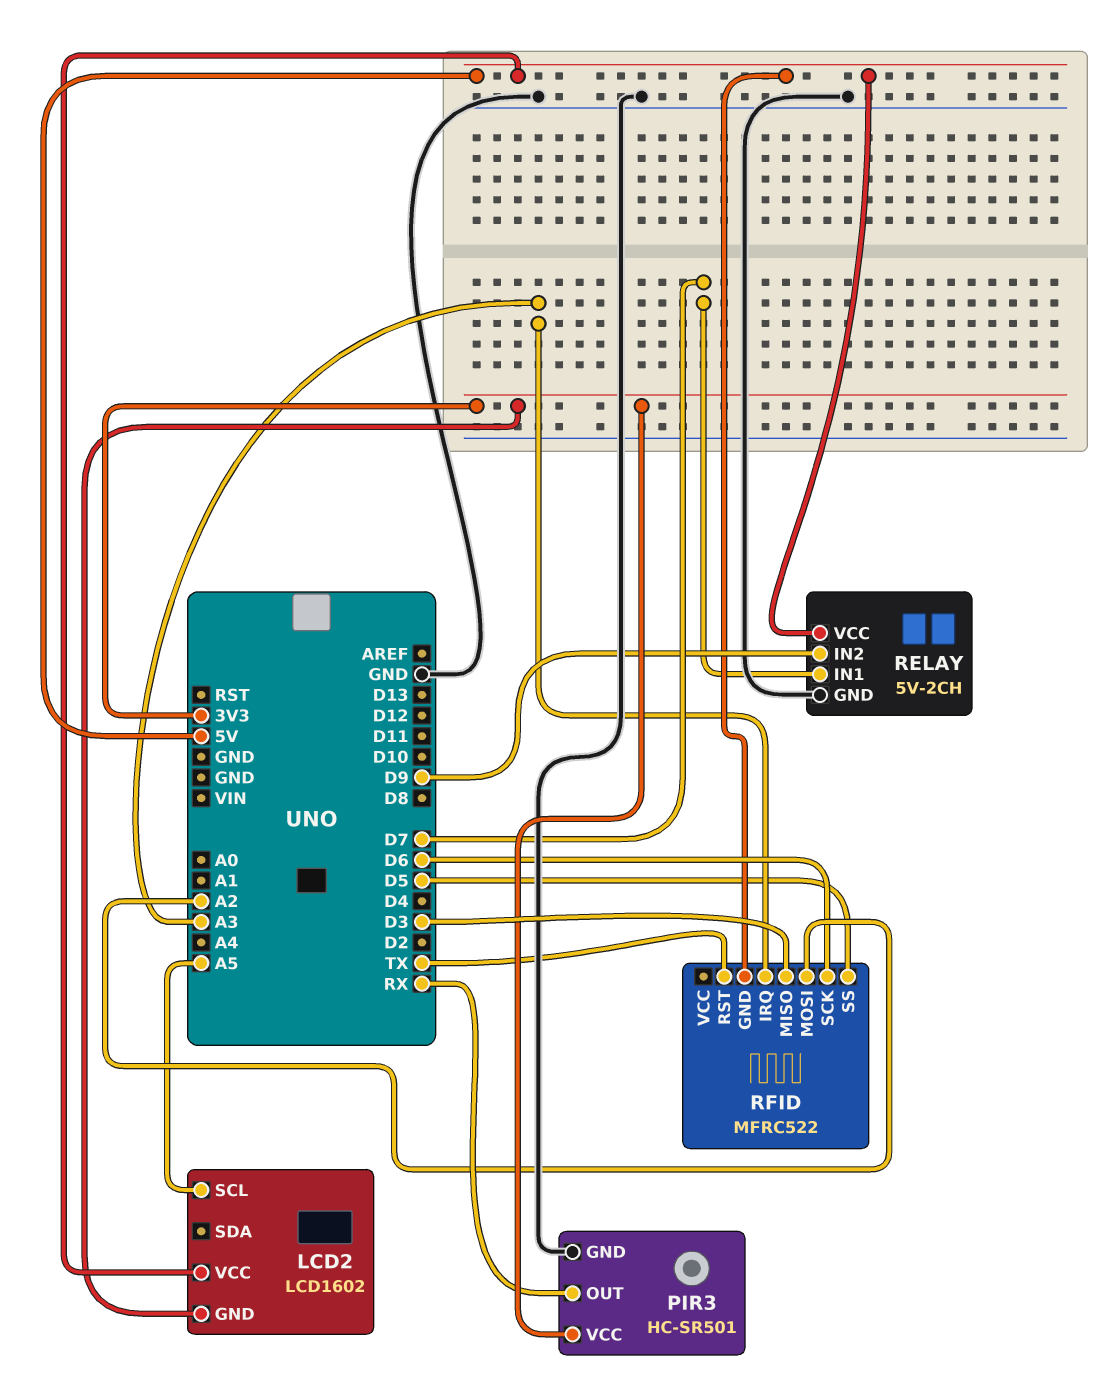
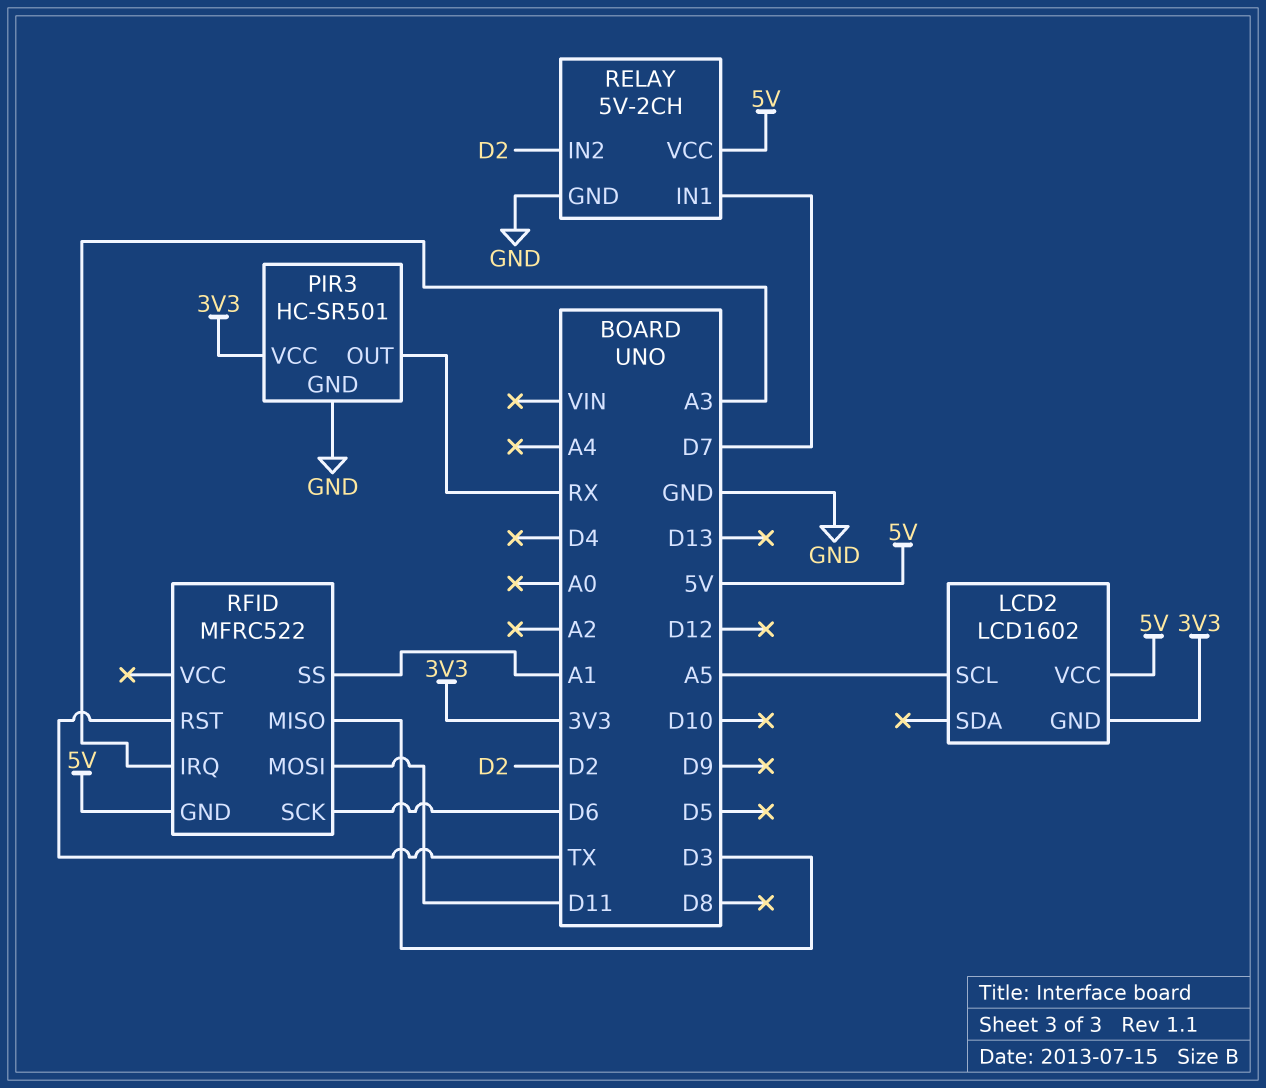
RELAY pin IN2: D9 -> D2
RFID pin MOSI: A2 -> D11
RFID pin SS: D5 -> A1

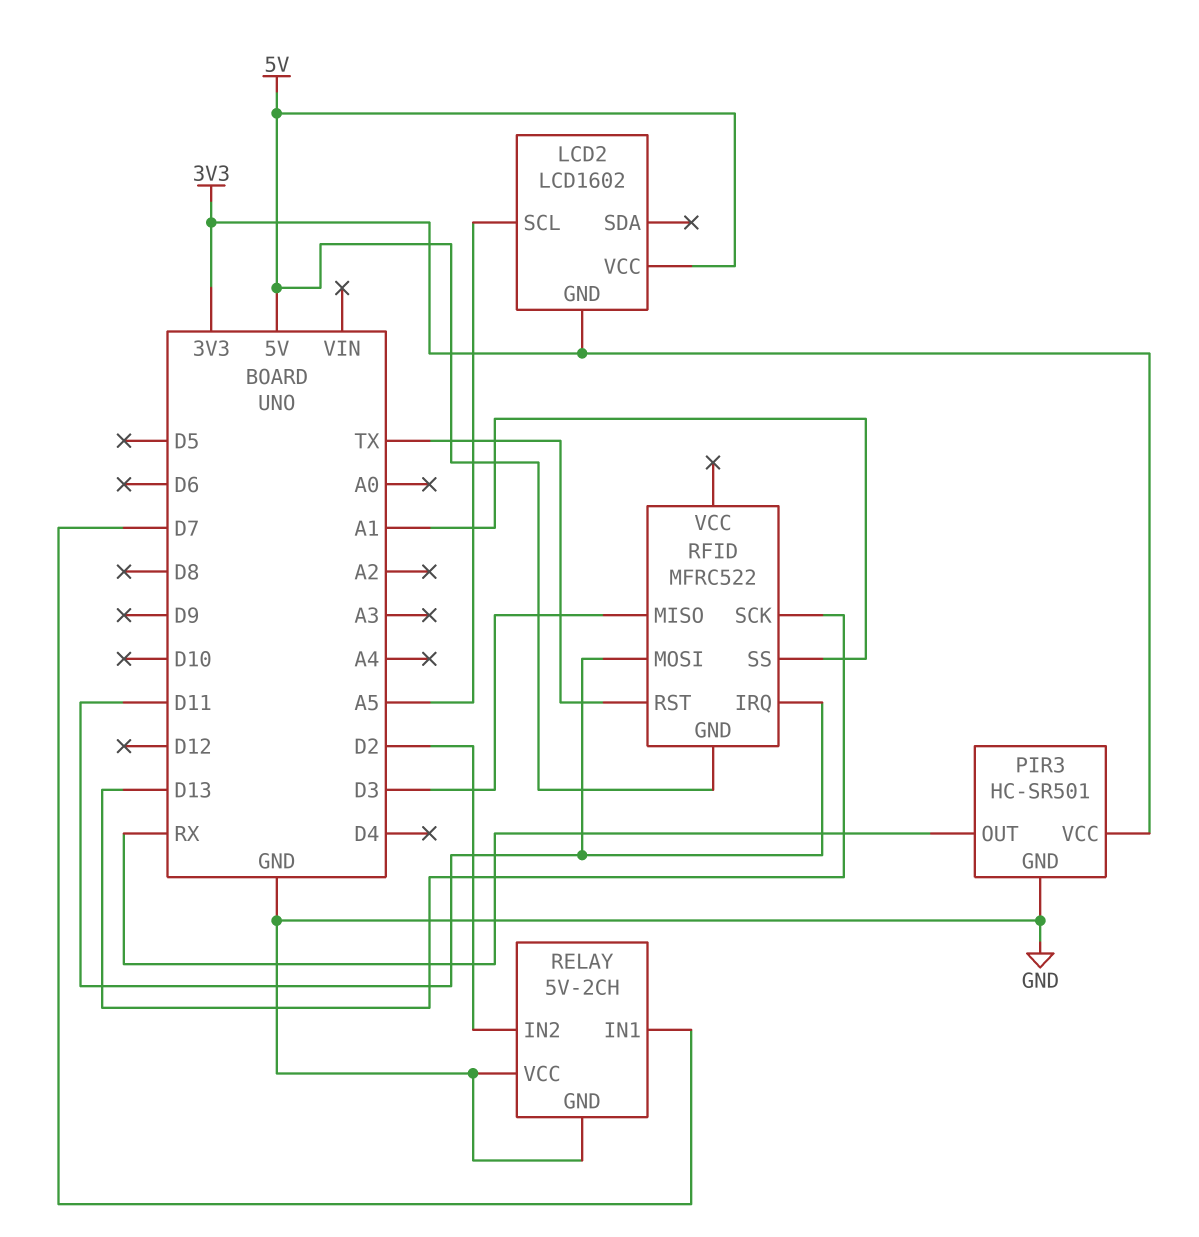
RELAY pin VCC: 5V -> GND
RFID pin IRQ: A3 -> D11
RFID pin SCK: D6 -> D13

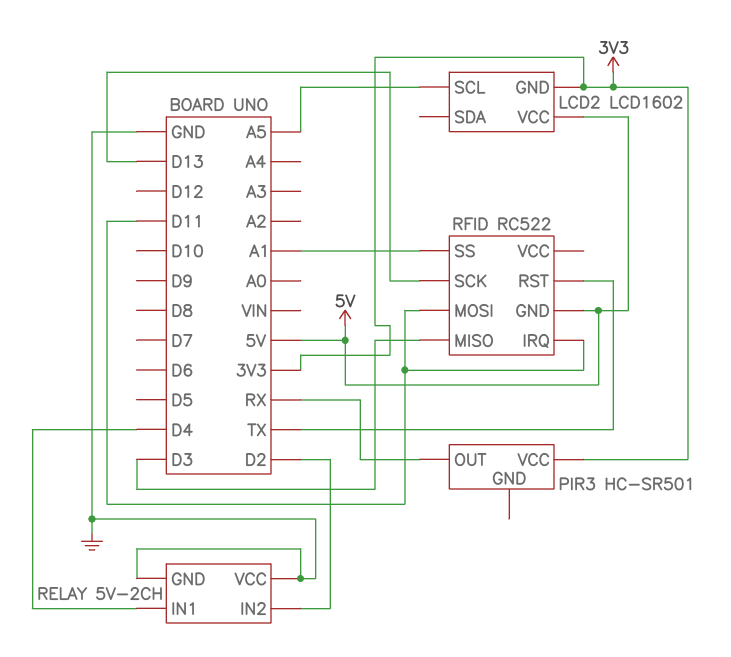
PIR3 pin GND: GND -> none
RELAY pin IN1: D7 -> D4
RFID: MFRC522 -> RC522

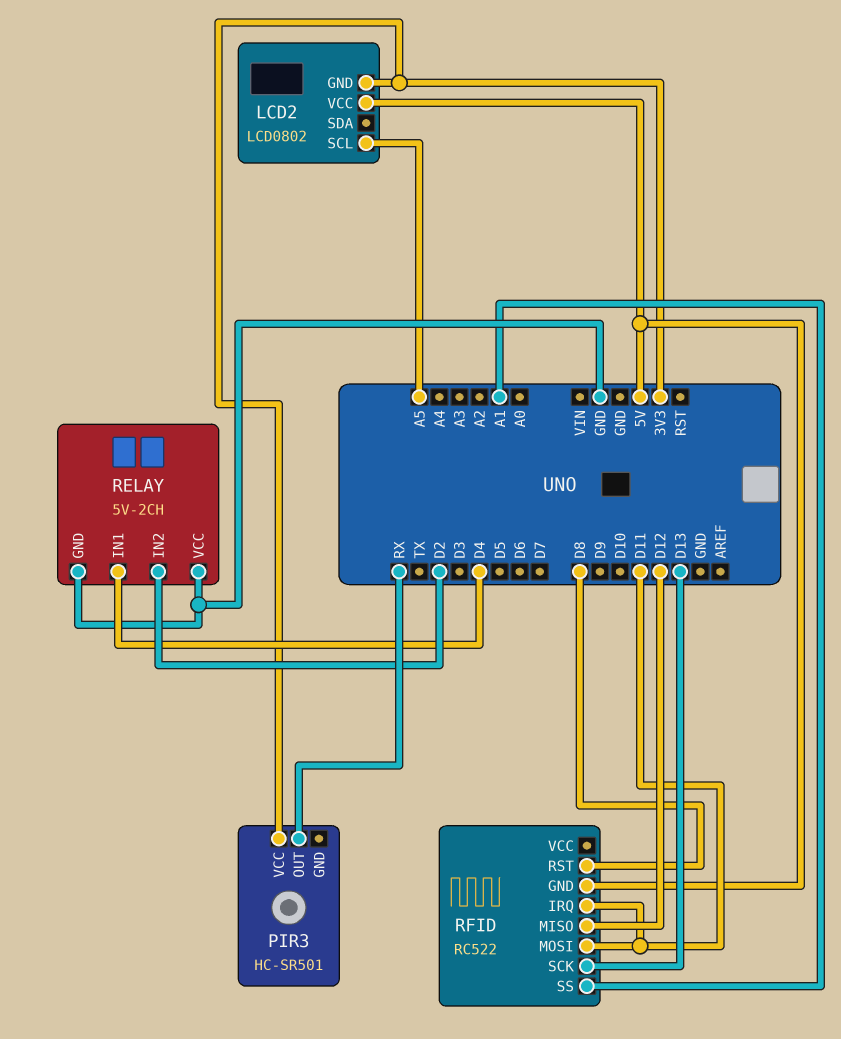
LCD2: LCD1602 -> LCD0802
RFID pin MISO: D3 -> D12
RFID pin RST: TX -> D8

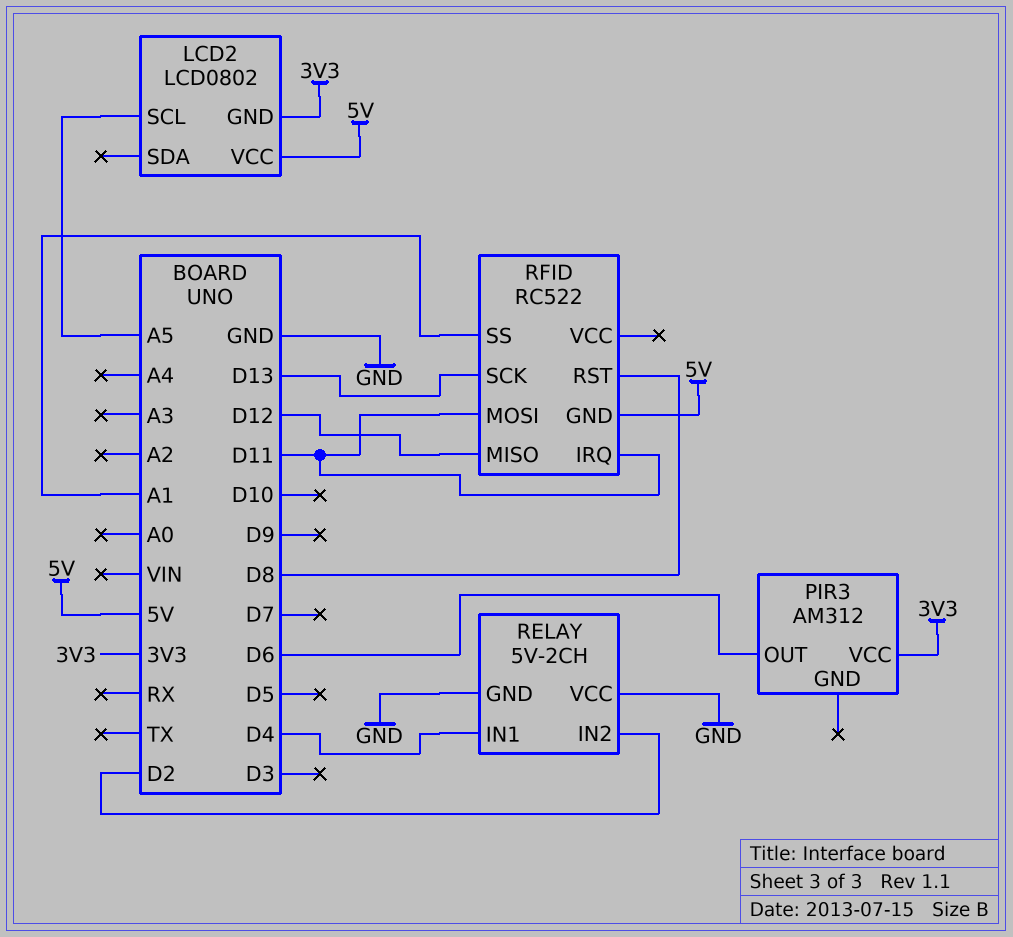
PIR3: HC-SR501 -> AM312
PIR3 pin OUT: RX -> D6

